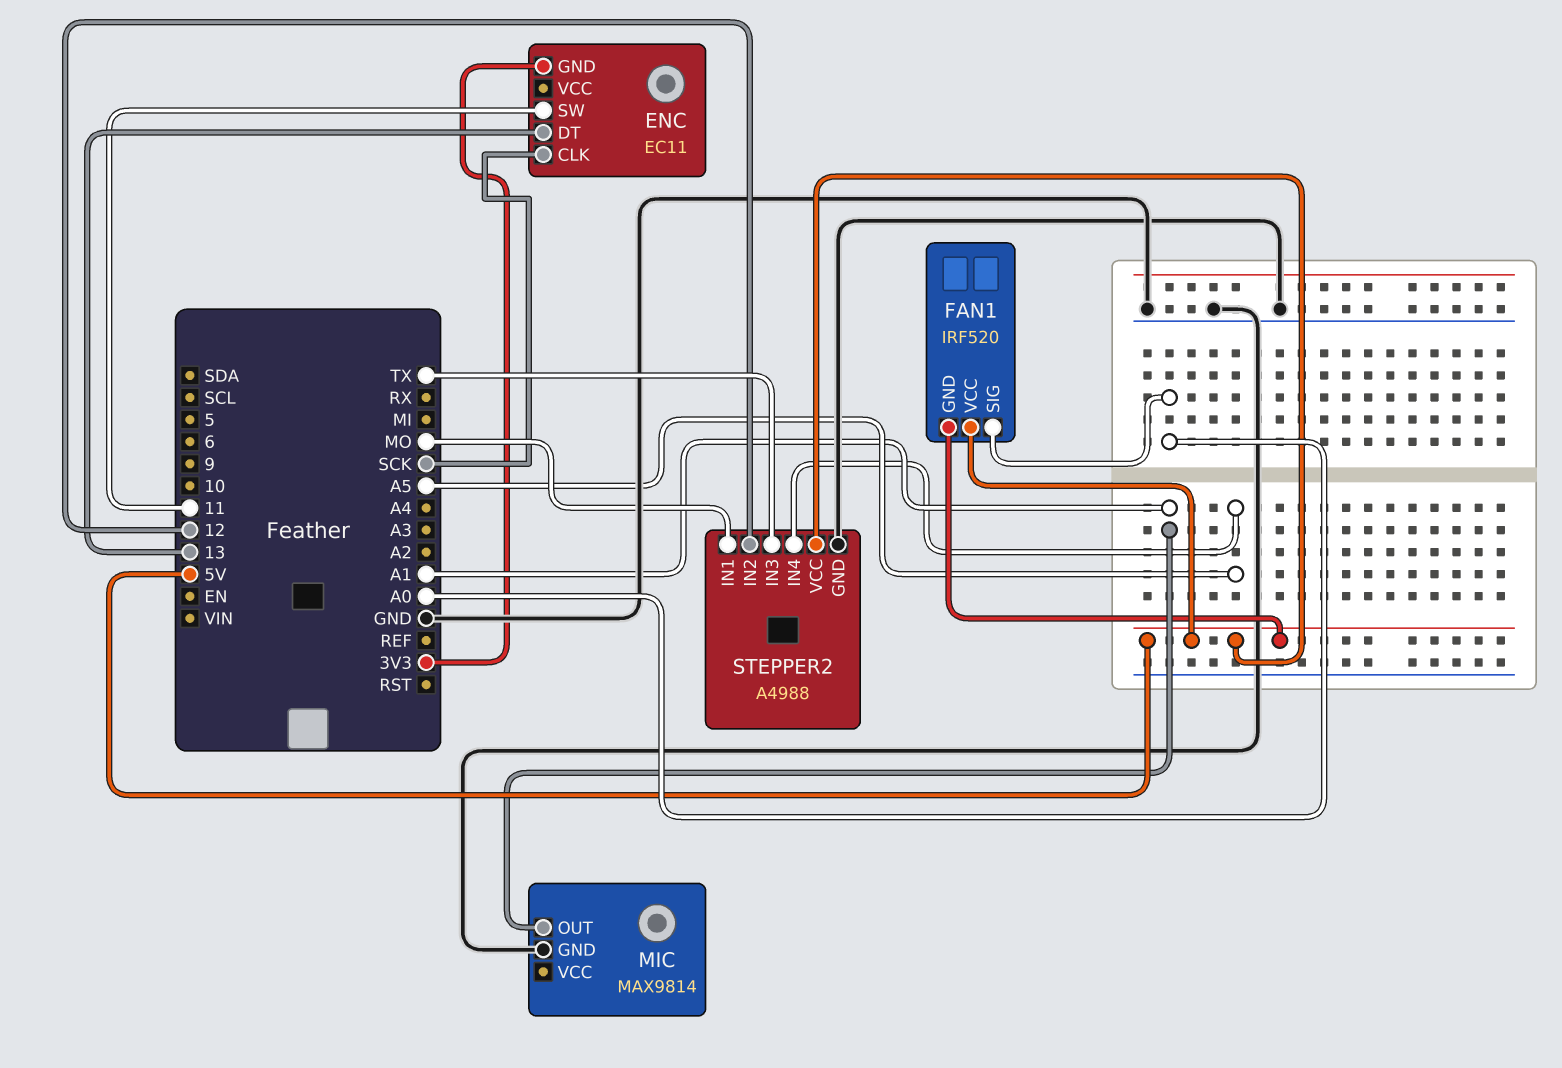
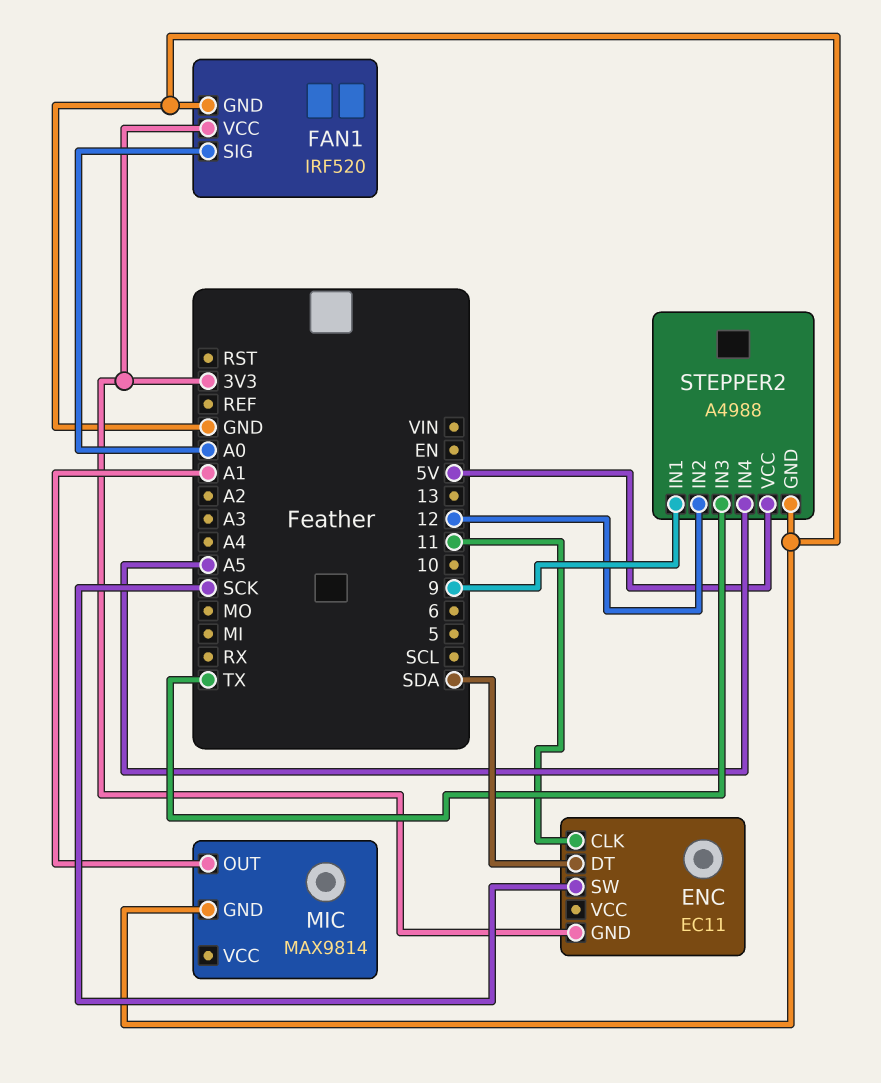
ENC pin CLK: SCK -> 11
ENC pin DT: 13 -> SDA
ENC pin SW: 11 -> SCK
FAN1 pin GND: 5V -> GND
FAN1 pin VCC: 5V -> 3V3
STEPPER2 pin IN1: MO -> 9

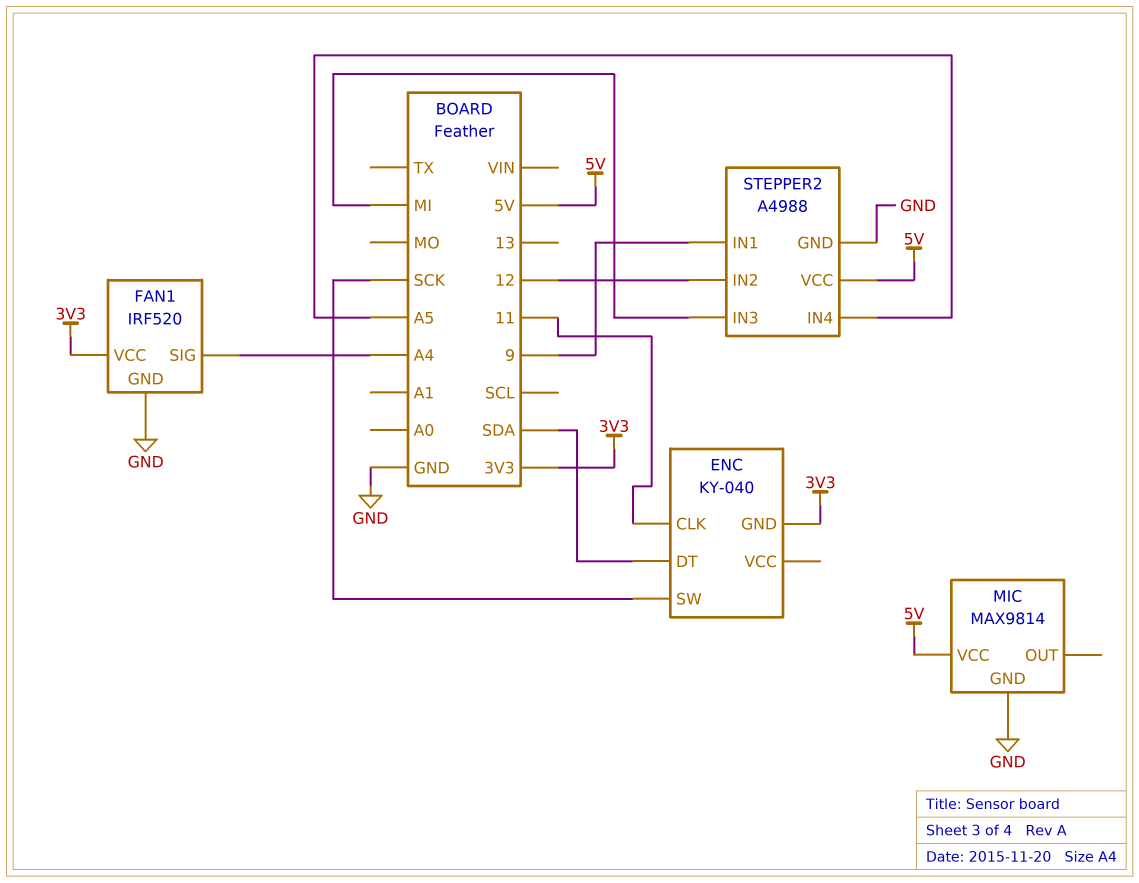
ENC: EC11 -> KY-040
FAN1 pin SIG: A0 -> A4
MIC pin OUT: A1 -> none
MIC pin VCC: none -> 5V
STEPPER2 pin IN3: TX -> MI

